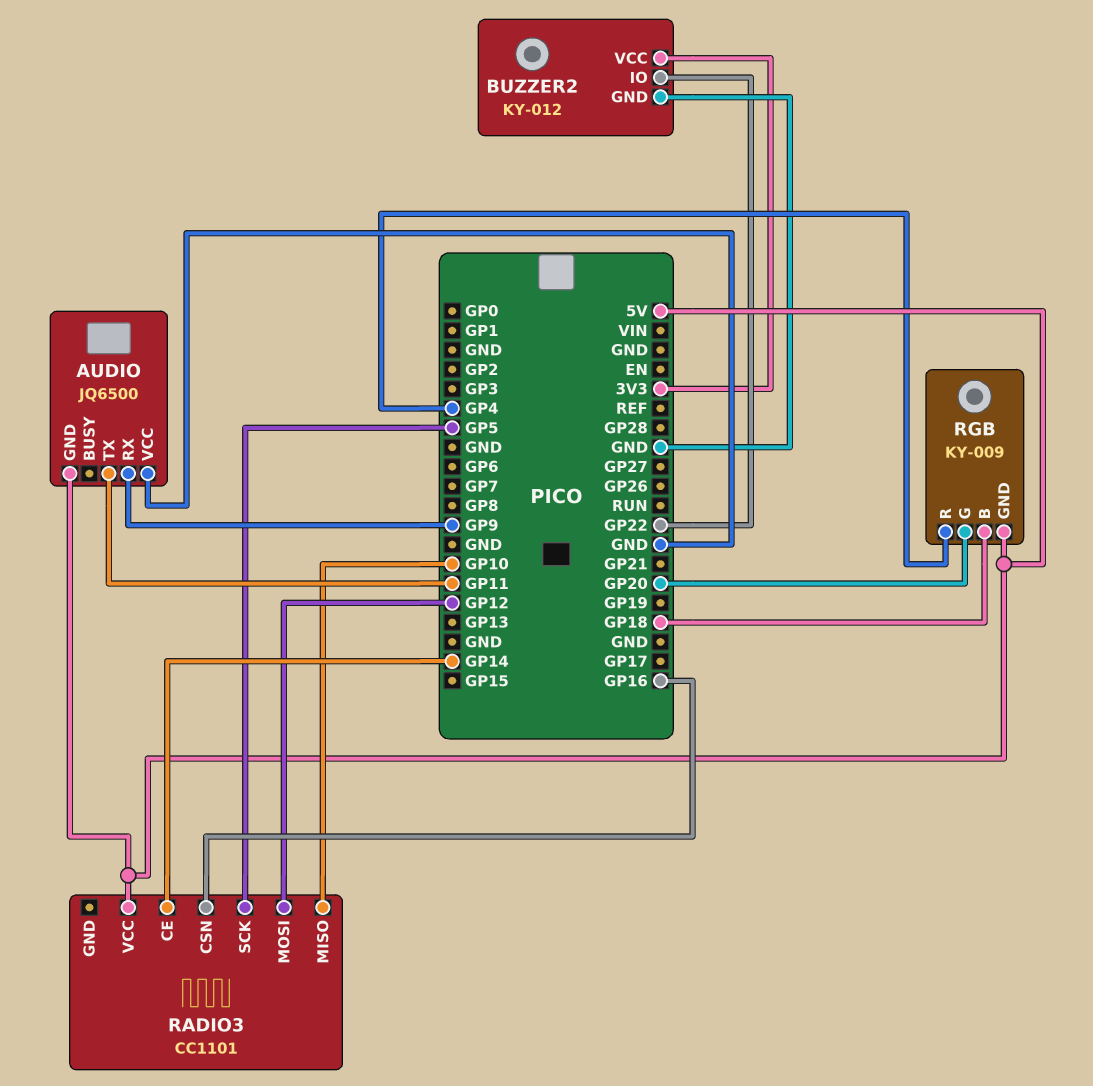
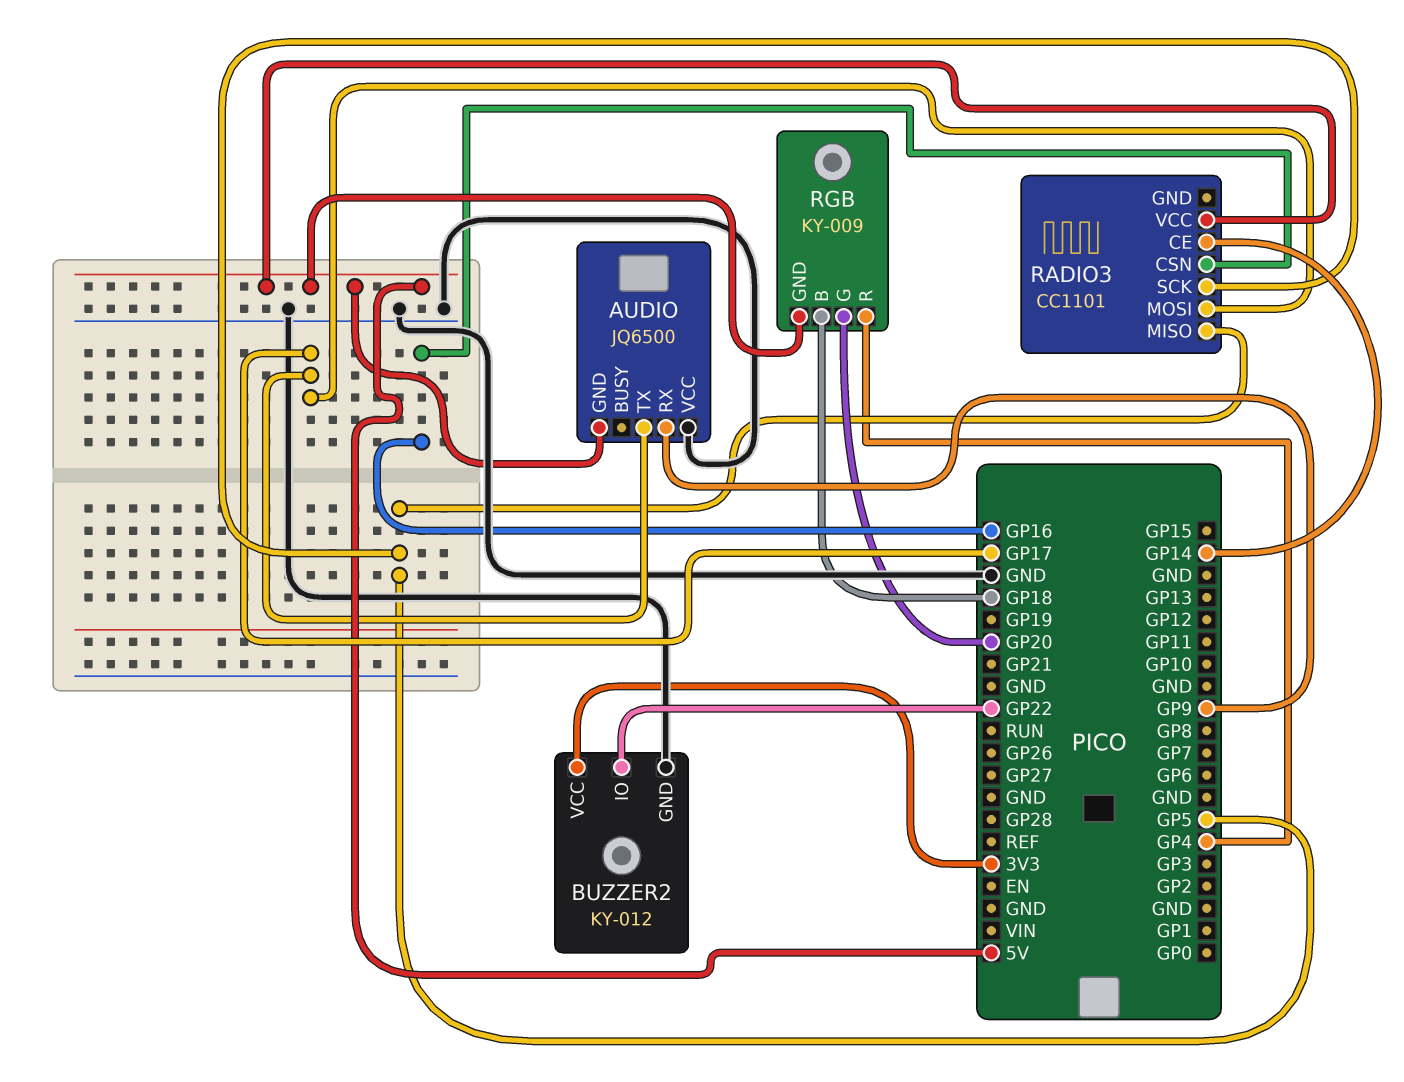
AUDIO pin TX: GP11 -> GP17
RADIO3 pin MISO: GP10 -> GP5
RADIO3 pin MOSI: GP12 -> GP17

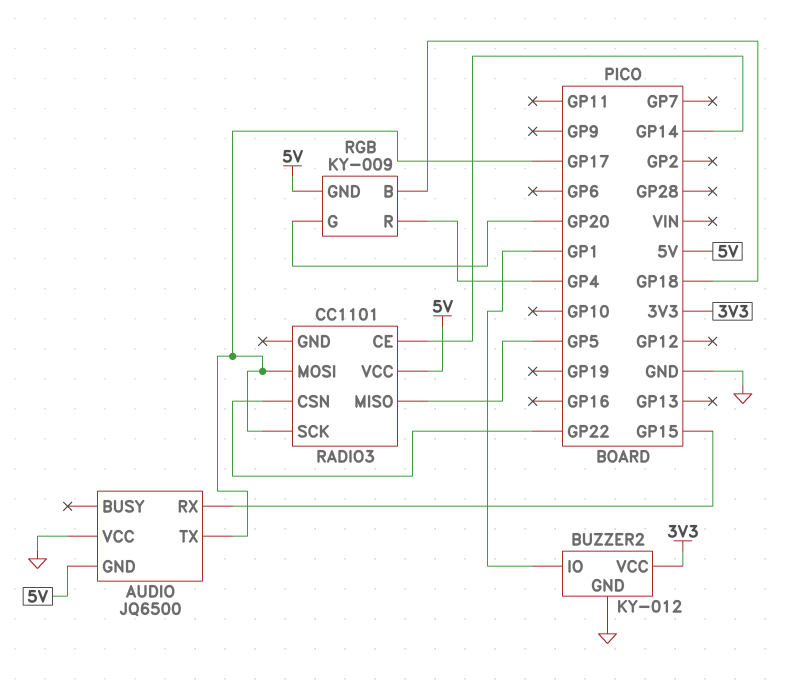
AUDIO pin RX: GP9 -> GP15
BUZZER2 pin IO: GP22 -> GP1
RADIO3 pin CSN: GP16 -> GP22
RADIO3 pin SCK: GP5 -> GP17

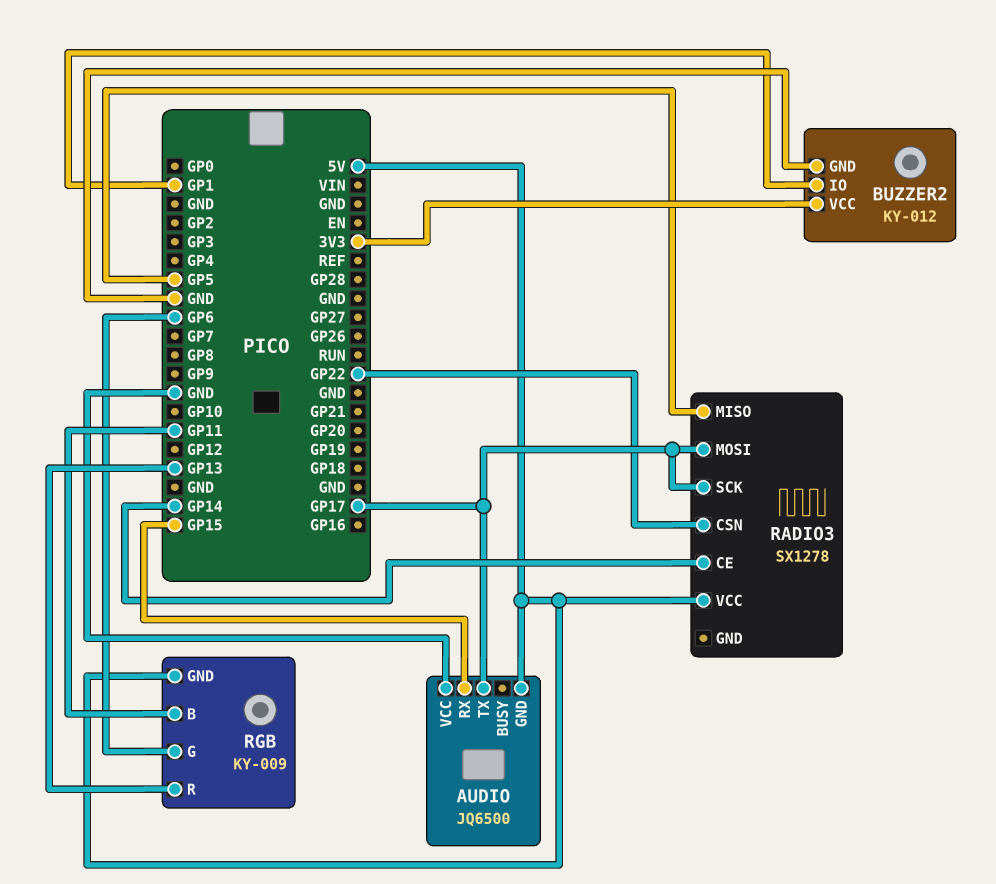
RADIO3: CC1101 -> SX1278
RGB pin B: GP18 -> GP11
RGB pin G: GP20 -> GP6
RGB pin R: GP4 -> GP13

